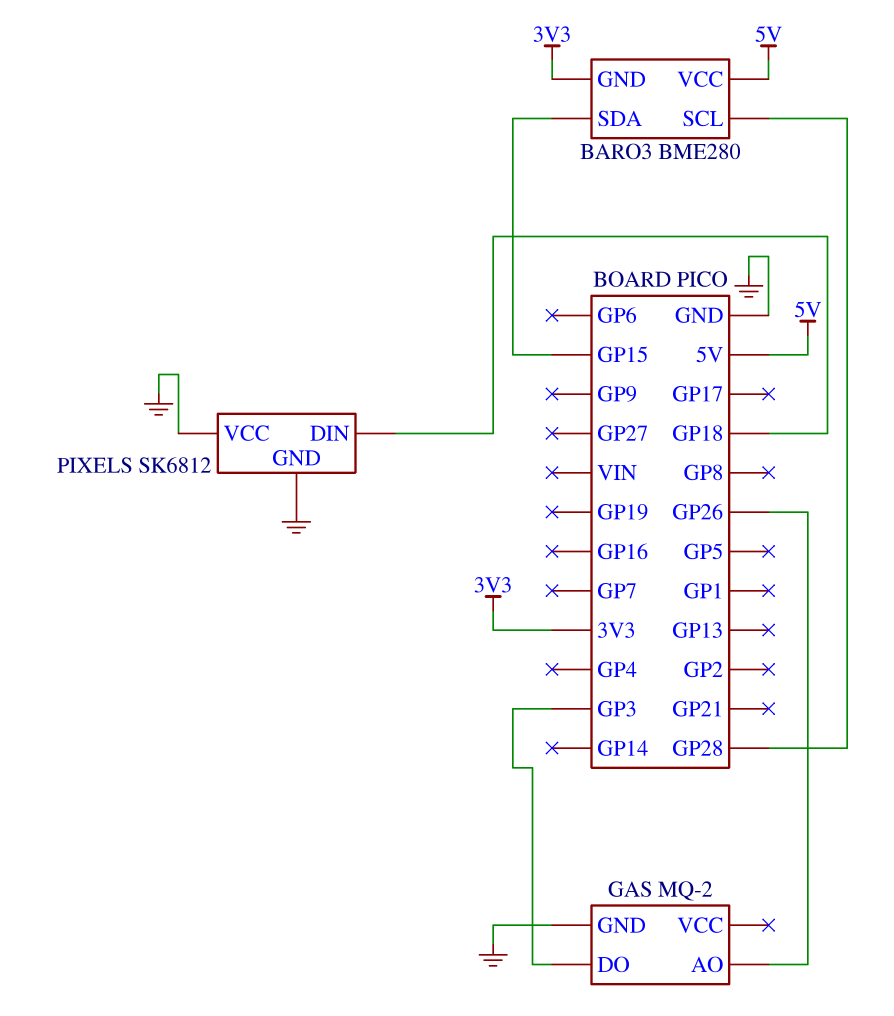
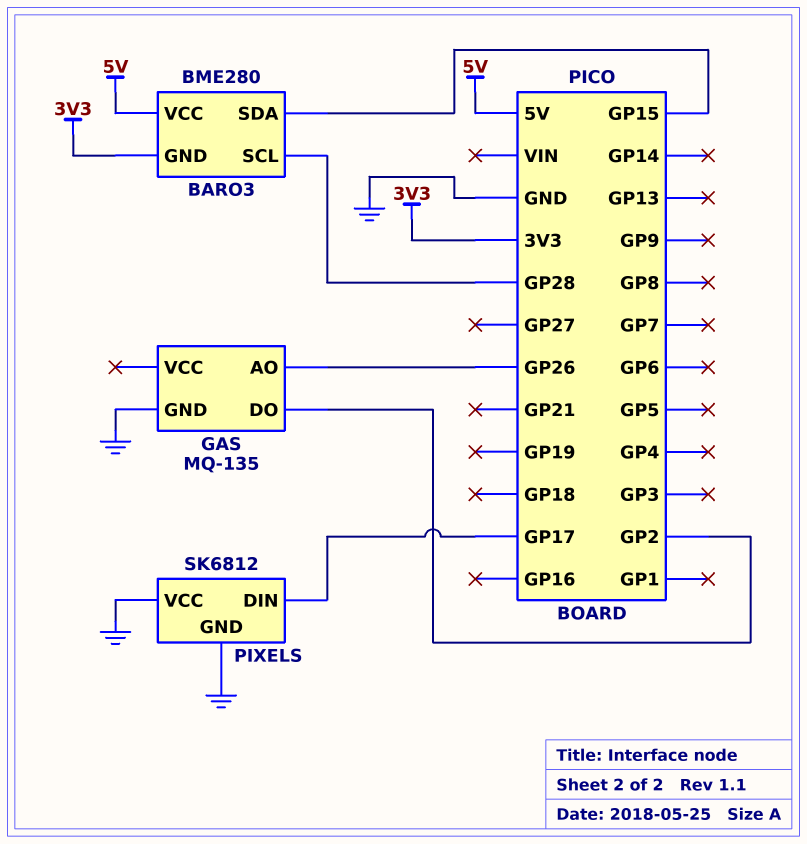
GAS: MQ-2 -> MQ-135
GAS pin DO: GP3 -> GP2
PIXELS pin DIN: GP18 -> GP17

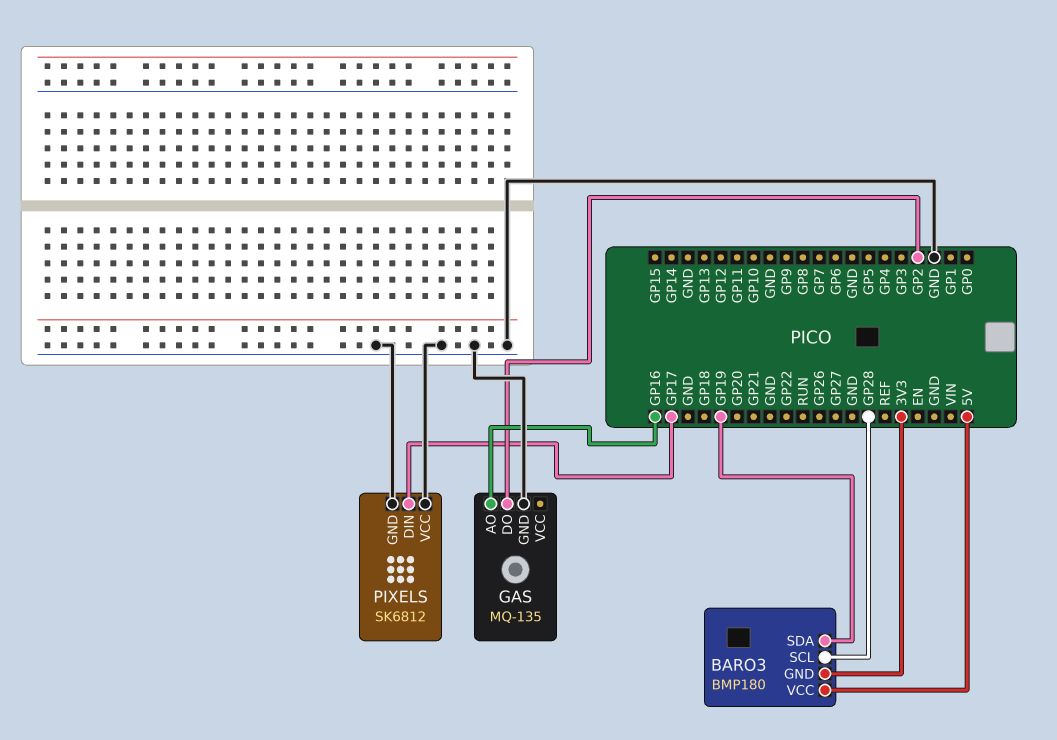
BARO3: BME280 -> BMP180
BARO3 pin SDA: GP15 -> GP19
GAS pin AO: GP26 -> GP16

